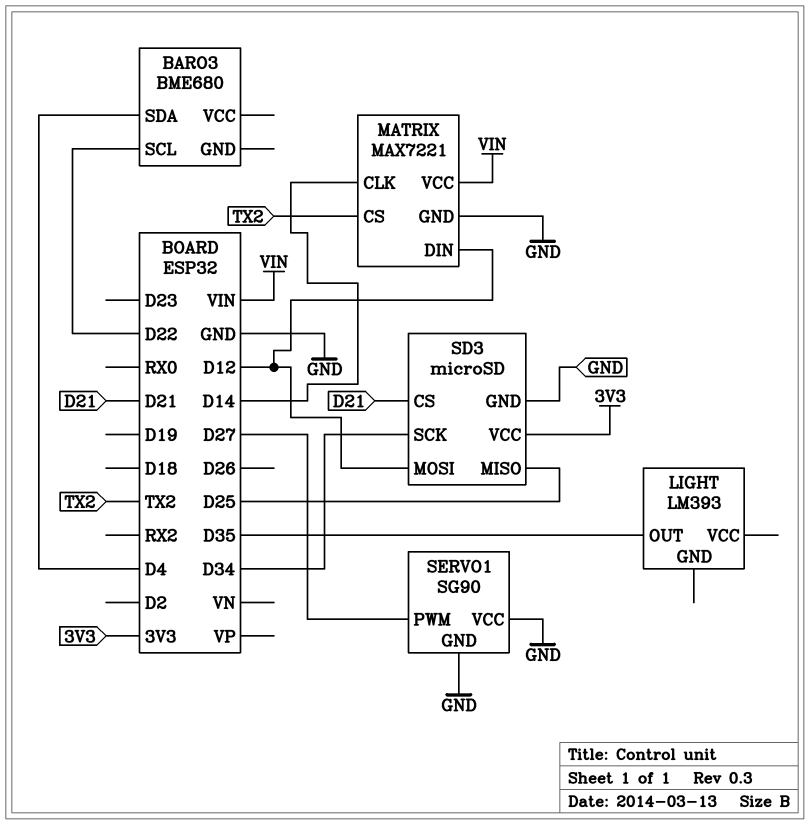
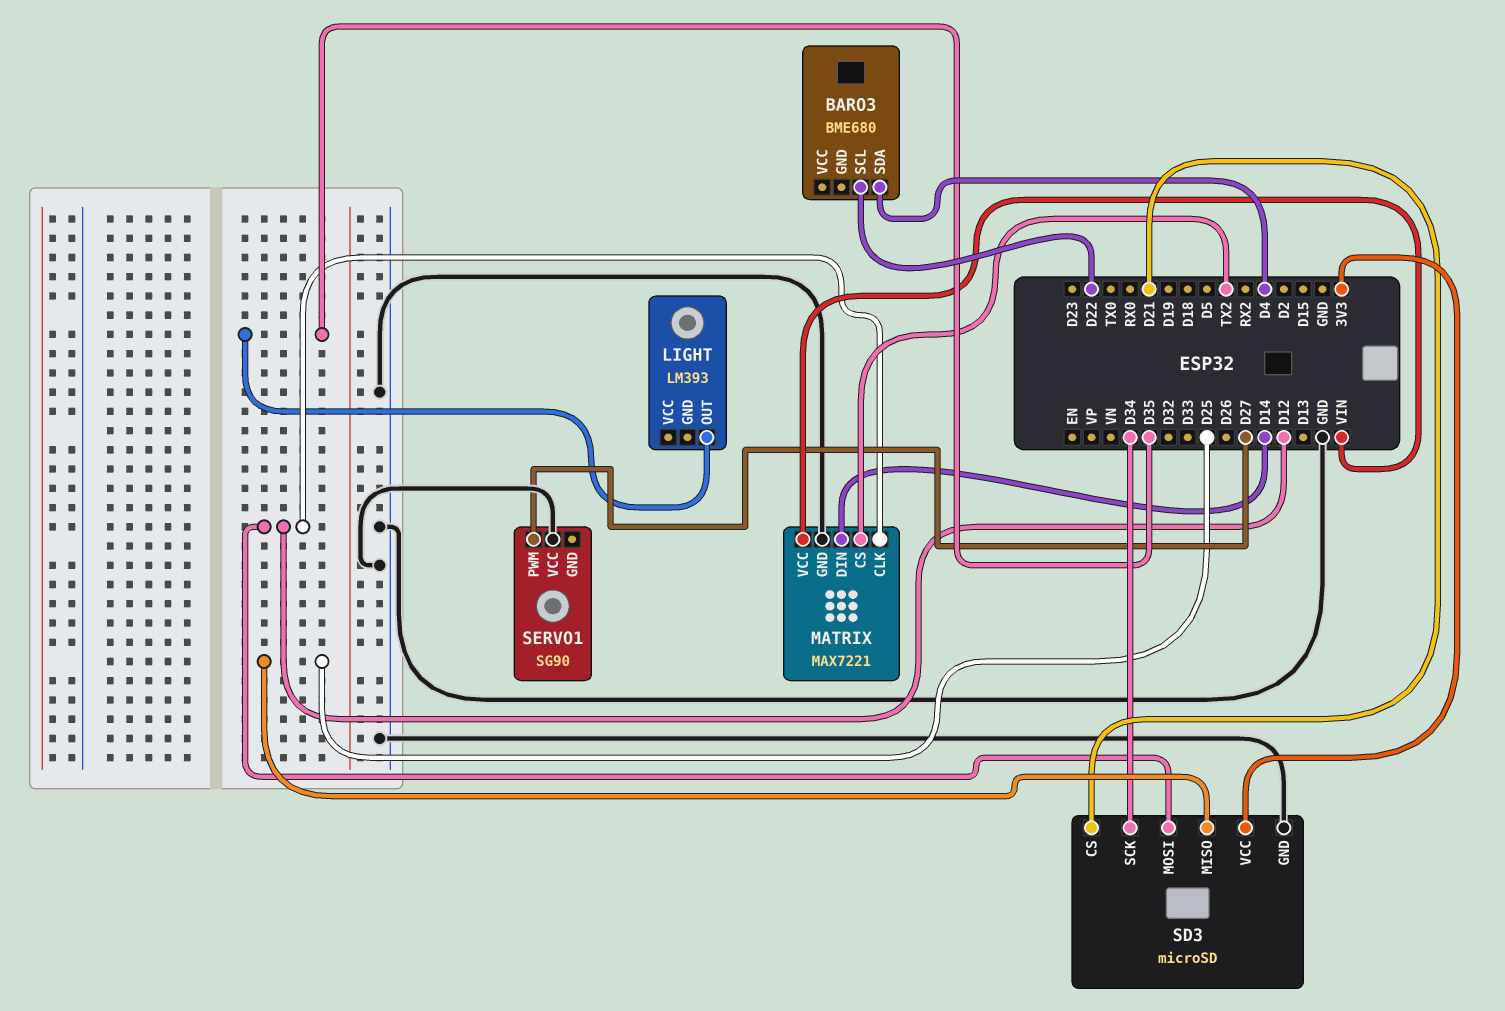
MATRIX pin CLK: D14 -> D12
MATRIX pin DIN: D12 -> D14
SERVO1 pin GND: GND -> none

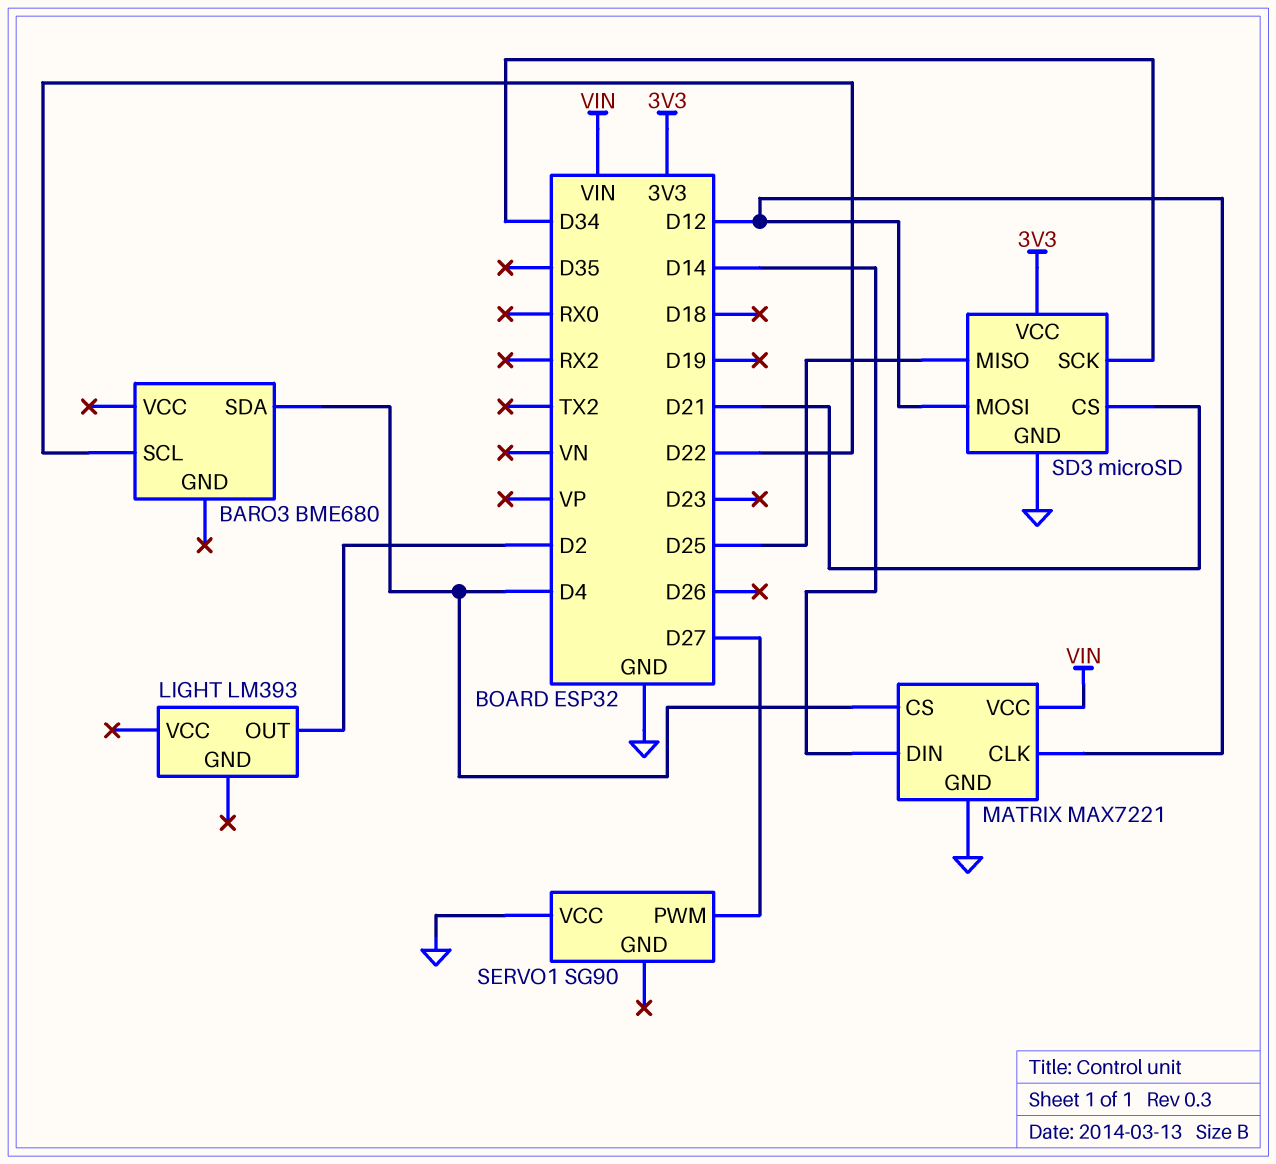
LIGHT pin OUT: D35 -> D2
MATRIX pin CS: TX2 -> D4

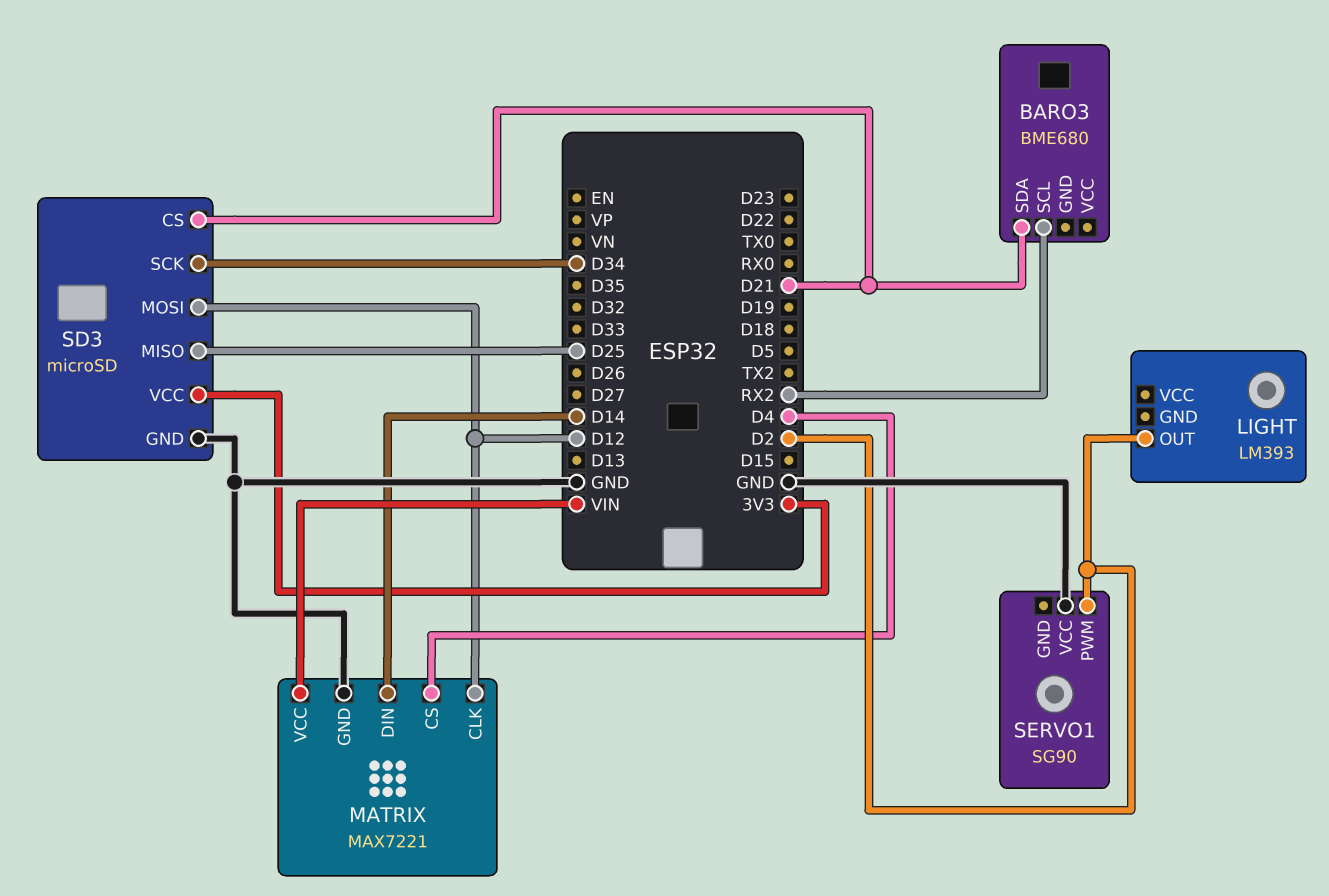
BARO3 pin SCL: D22 -> RX2
BARO3 pin SDA: D4 -> D21
SERVO1 pin PWM: D27 -> D2

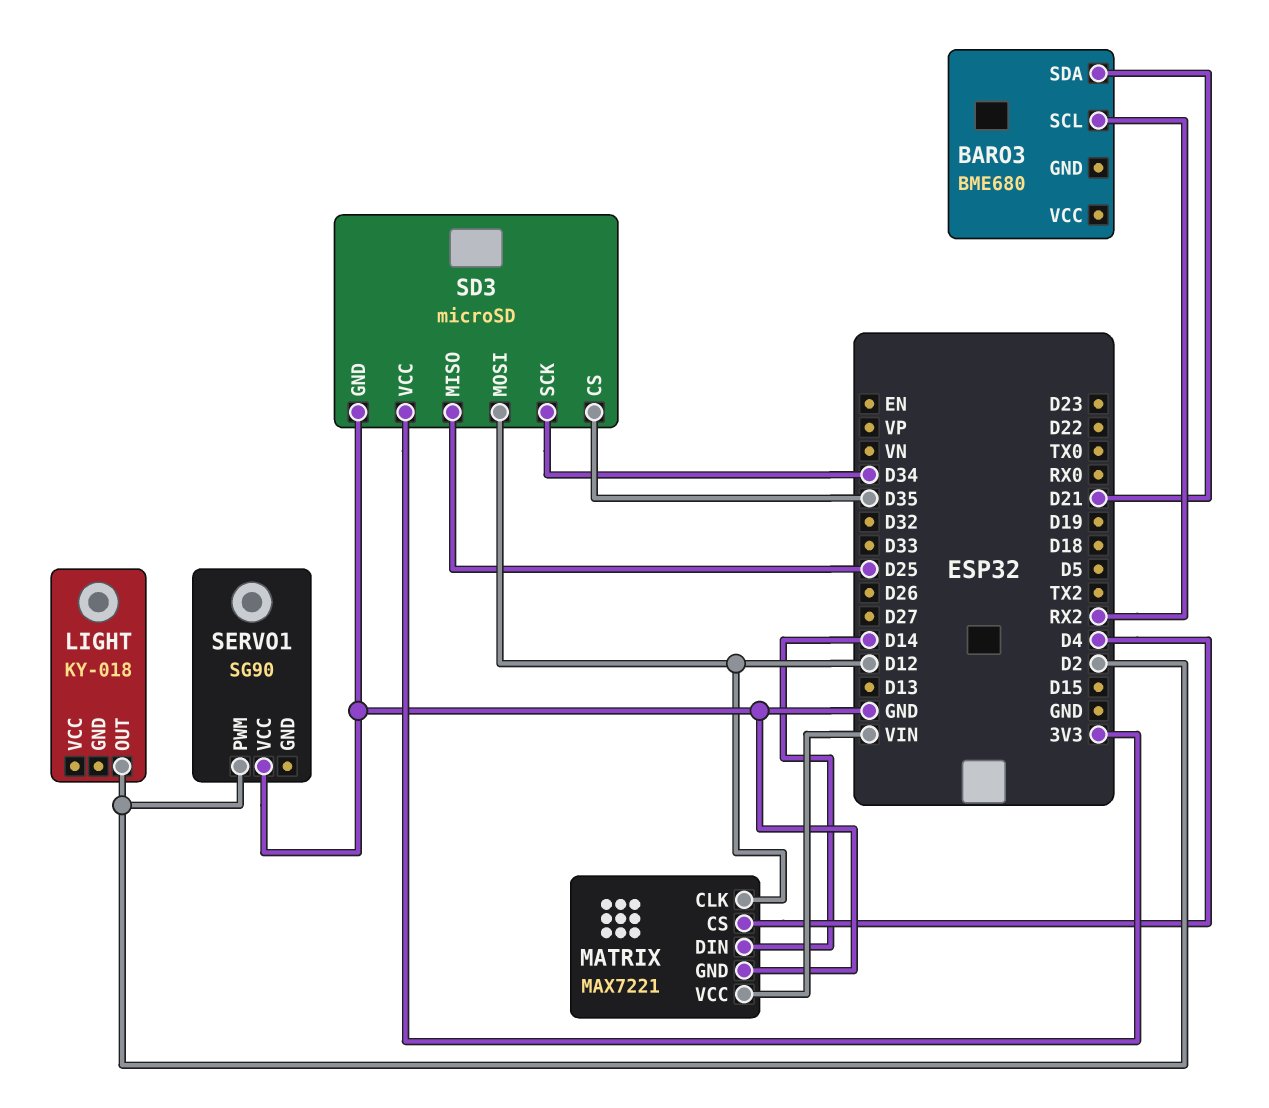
LIGHT: LM393 -> KY-018
SD3 pin CS: D21 -> D35

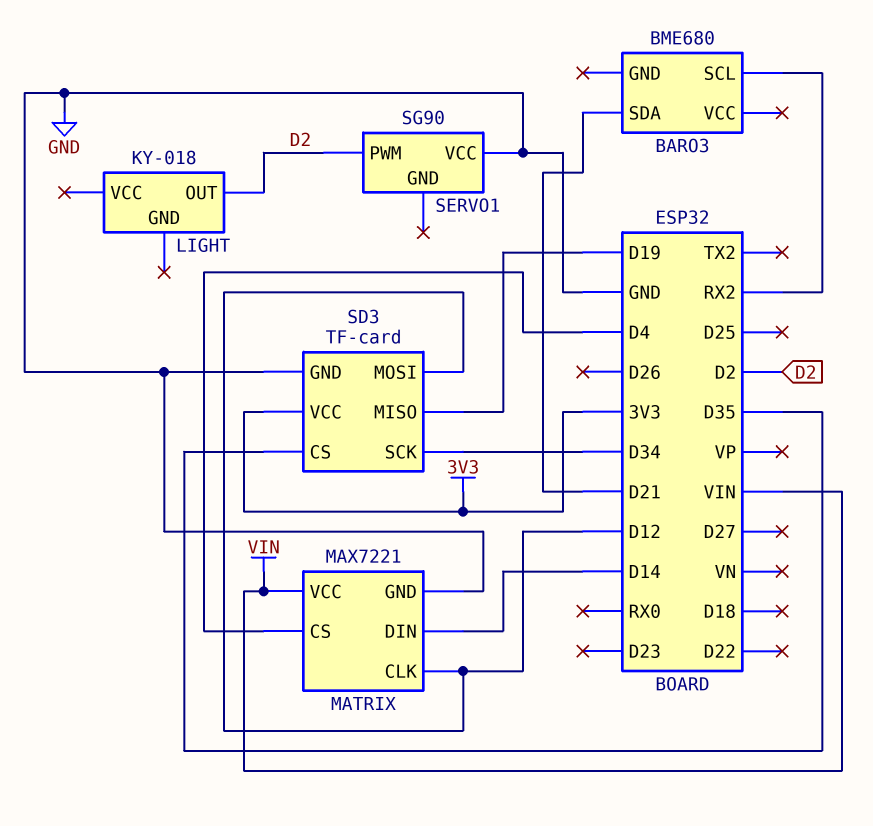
SD3: microSD -> TF-card
SD3 pin MISO: D25 -> D19

